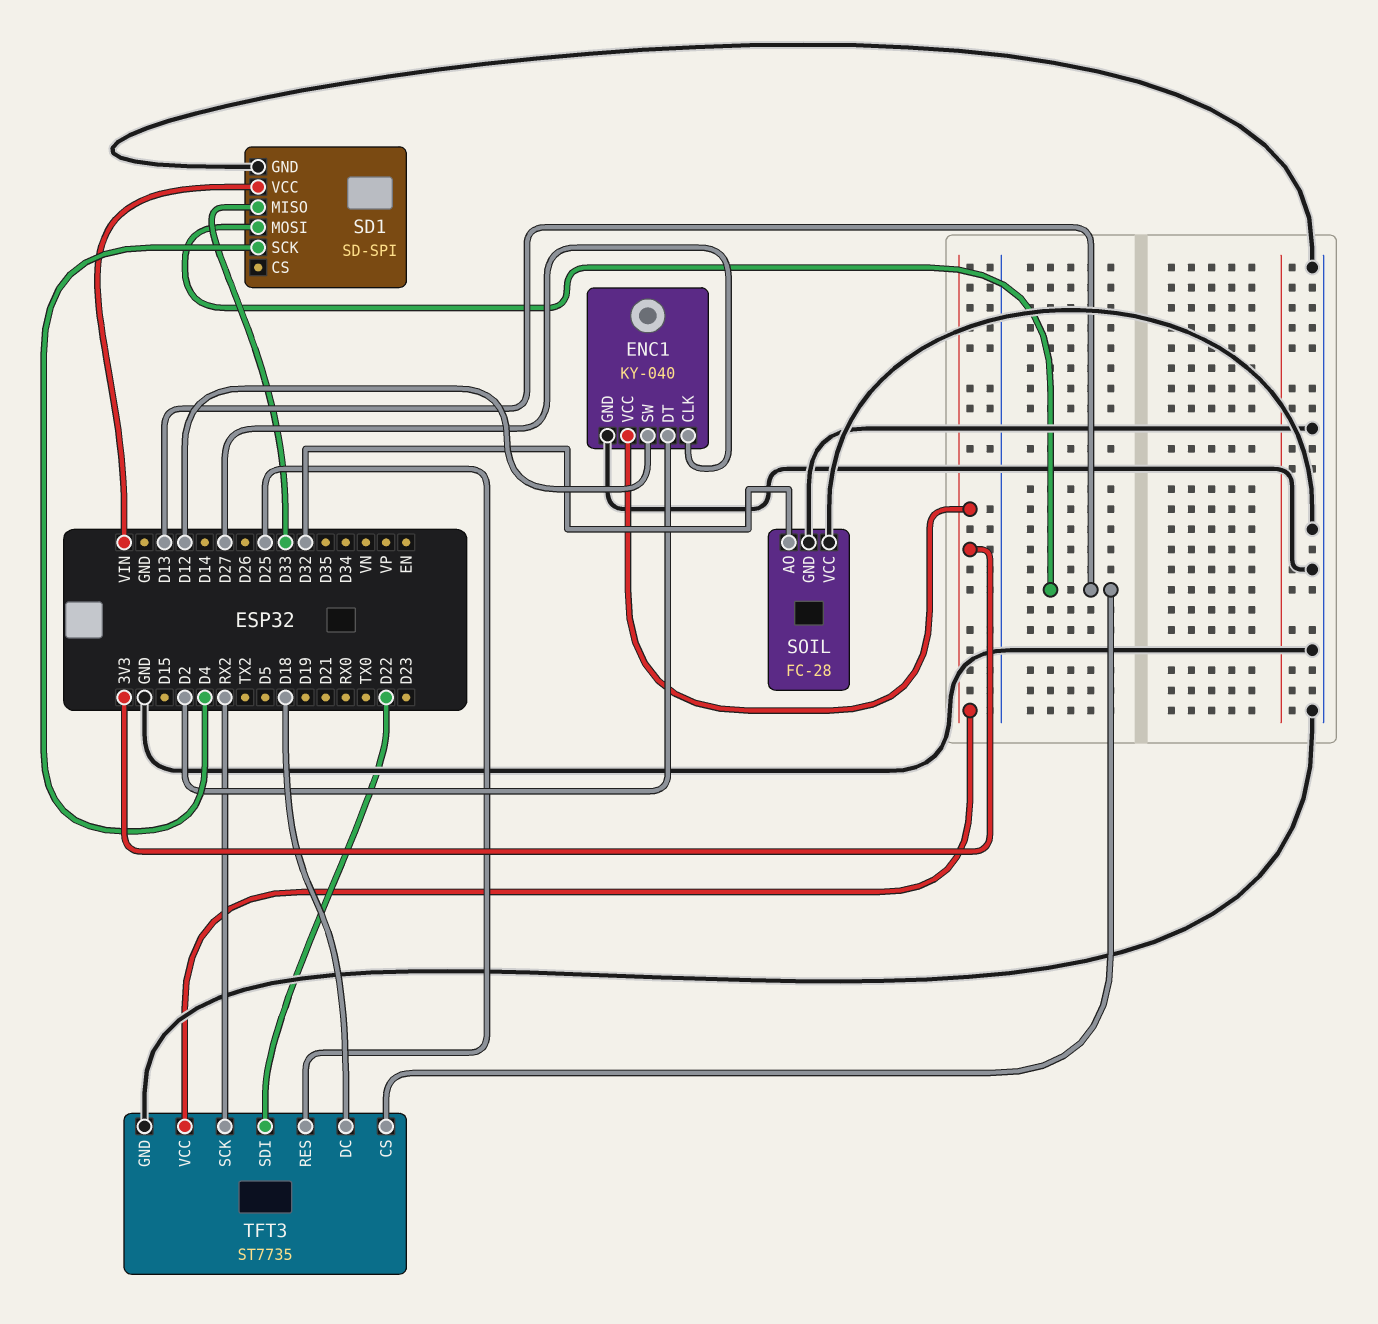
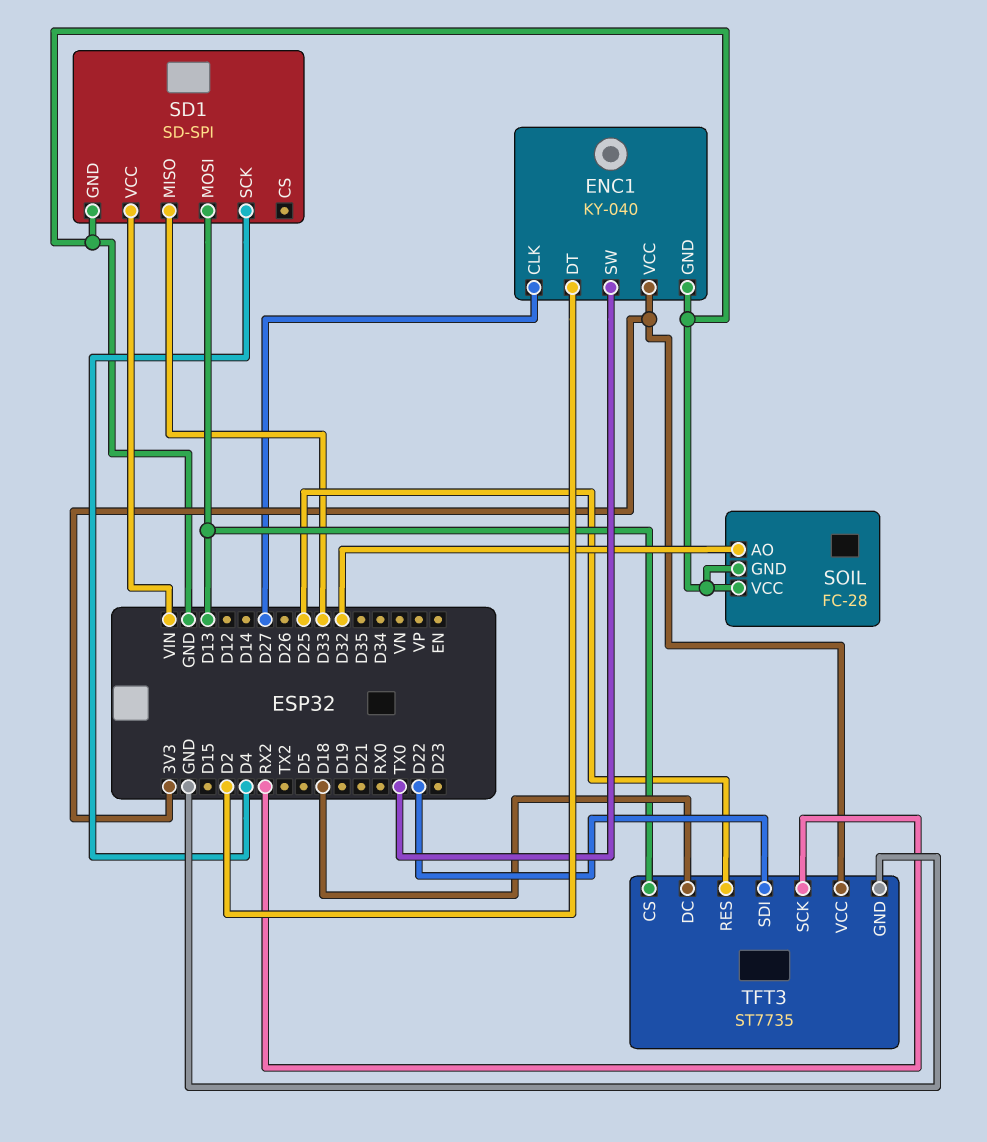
ENC1 pin SW: D12 -> TX0

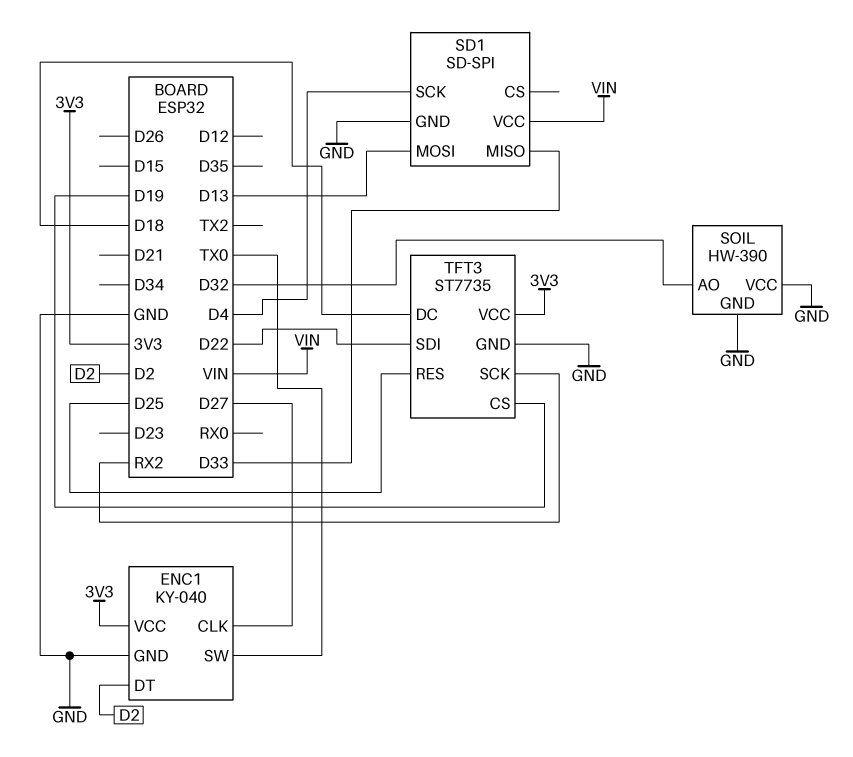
SOIL: FC-28 -> HW-390
TFT3 pin CS: D13 -> D19

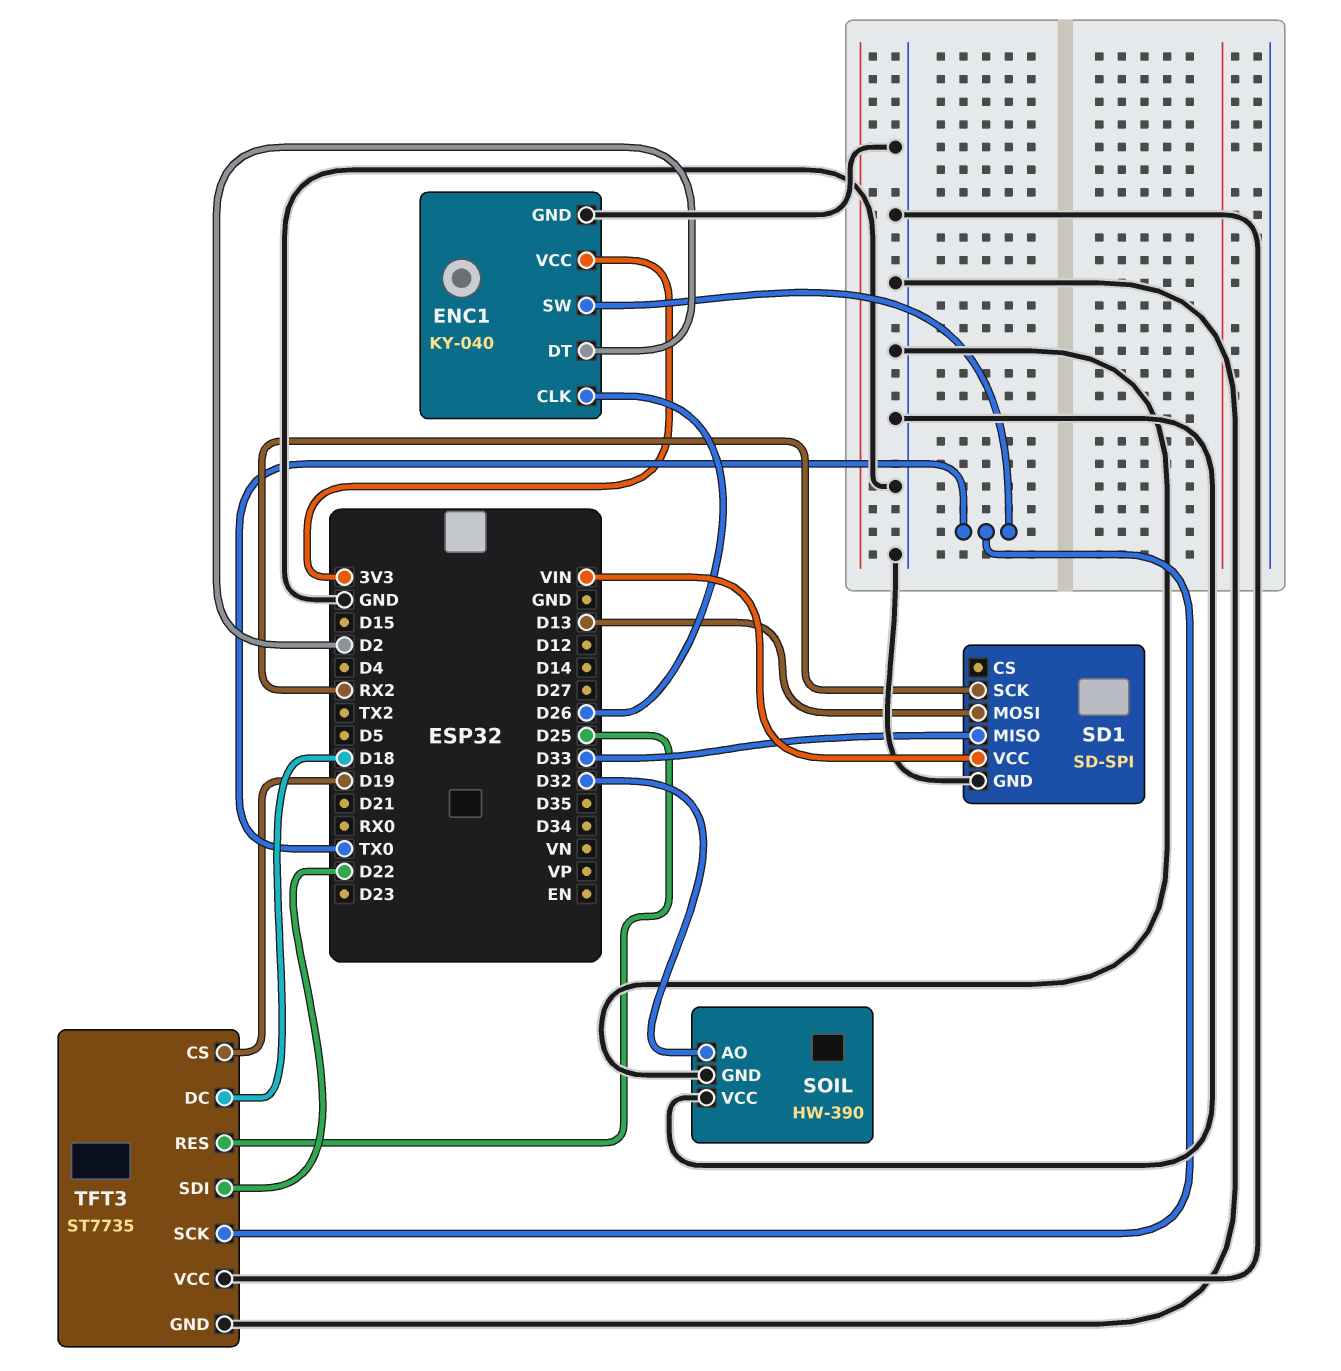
ENC1 pin CLK: D27 -> D26
SD1 pin SCK: D4 -> RX2
TFT3 pin SCK: RX2 -> TX0
TFT3 pin VCC: 3V3 -> GND

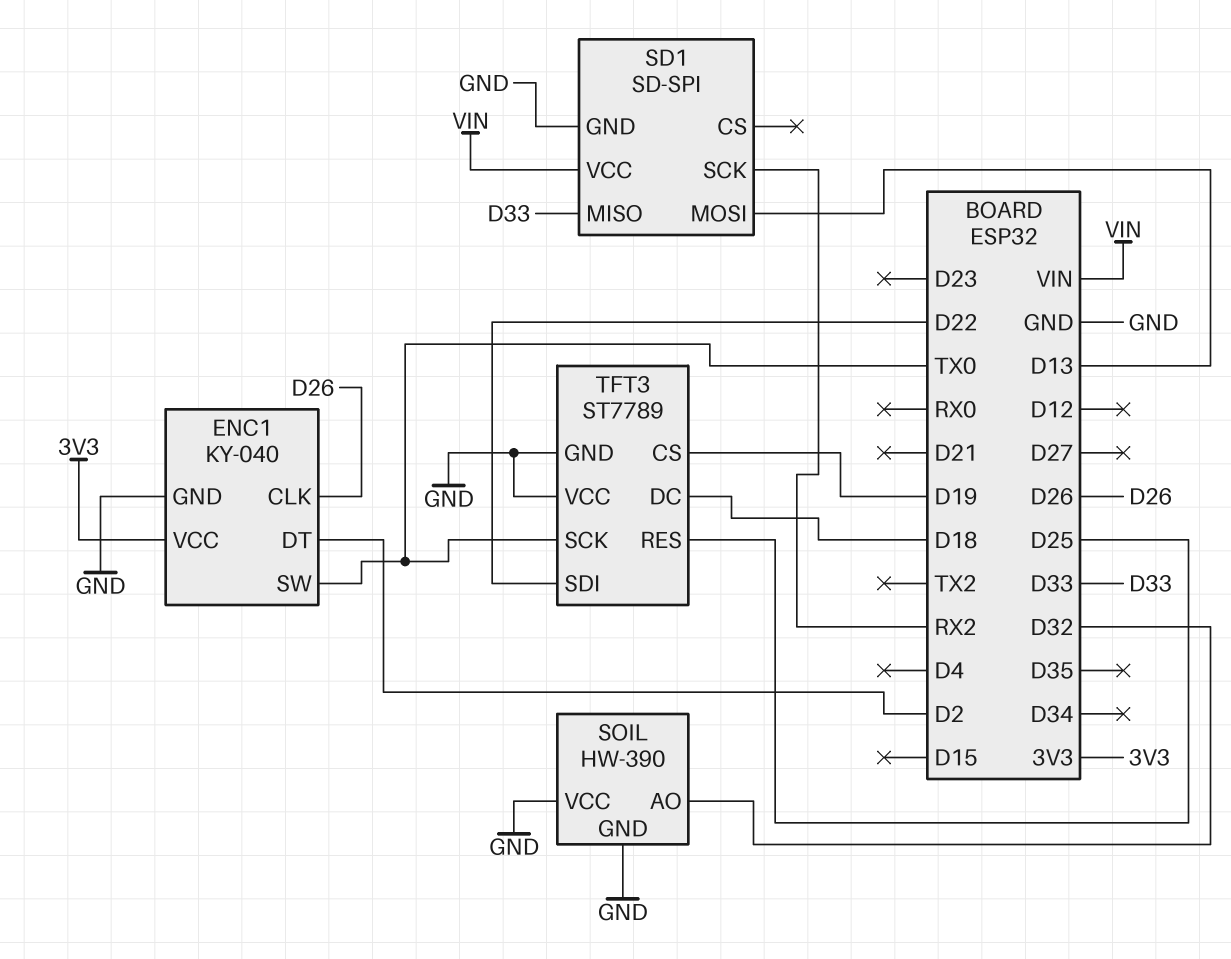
TFT3: ST7735 -> ST7789

